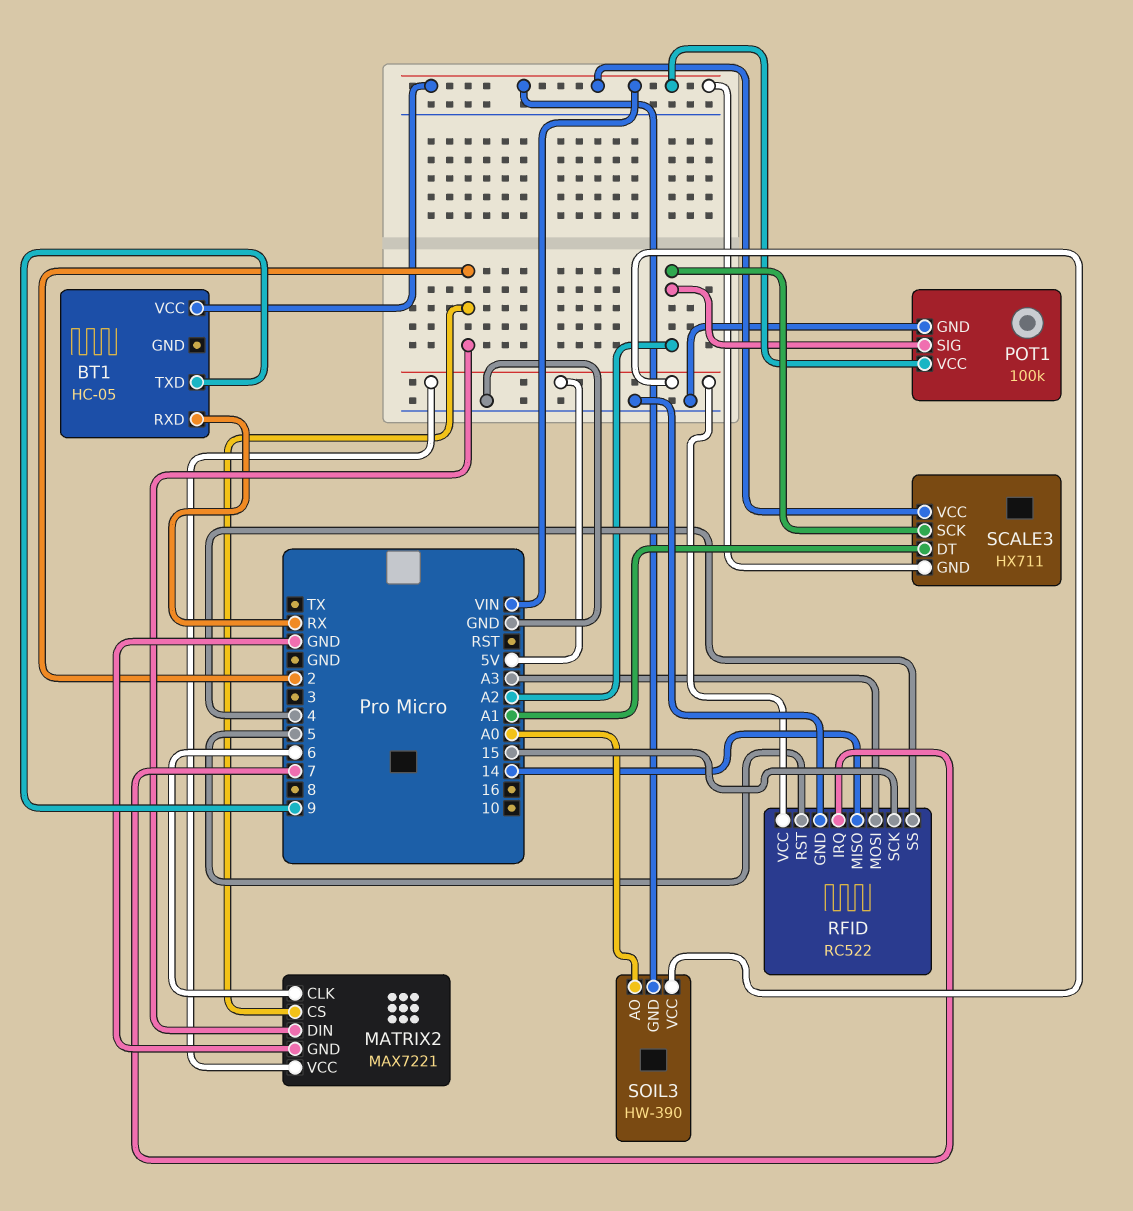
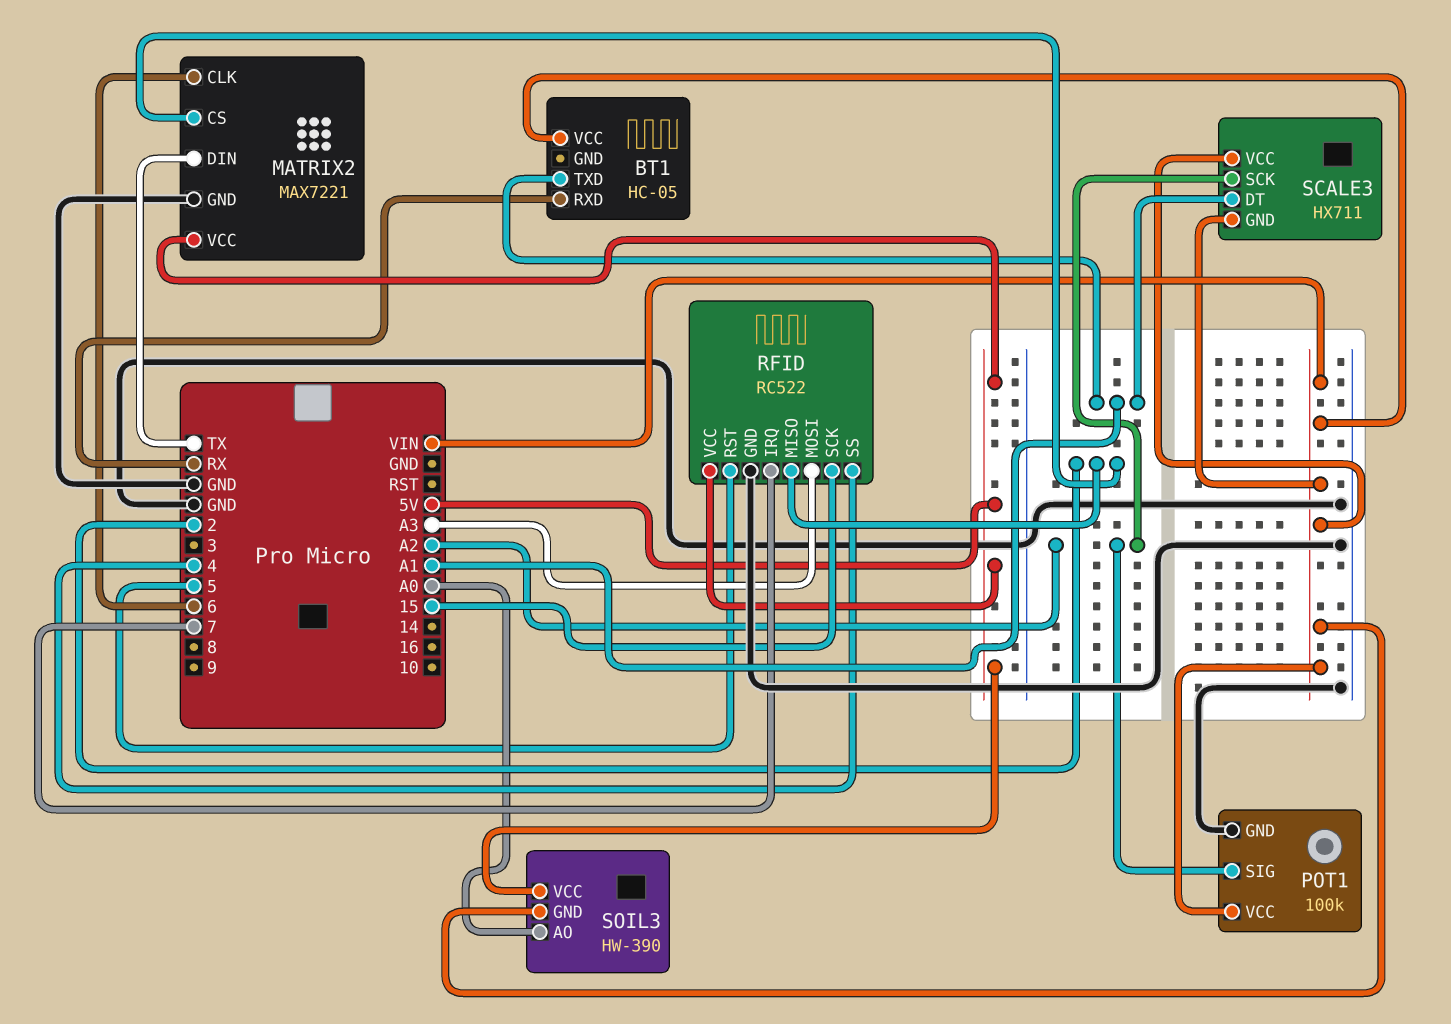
BT1 pin TXD: 9 -> A1
MATRIX2 pin DIN: 2 -> TX
RFID pin MISO: 14 -> 2

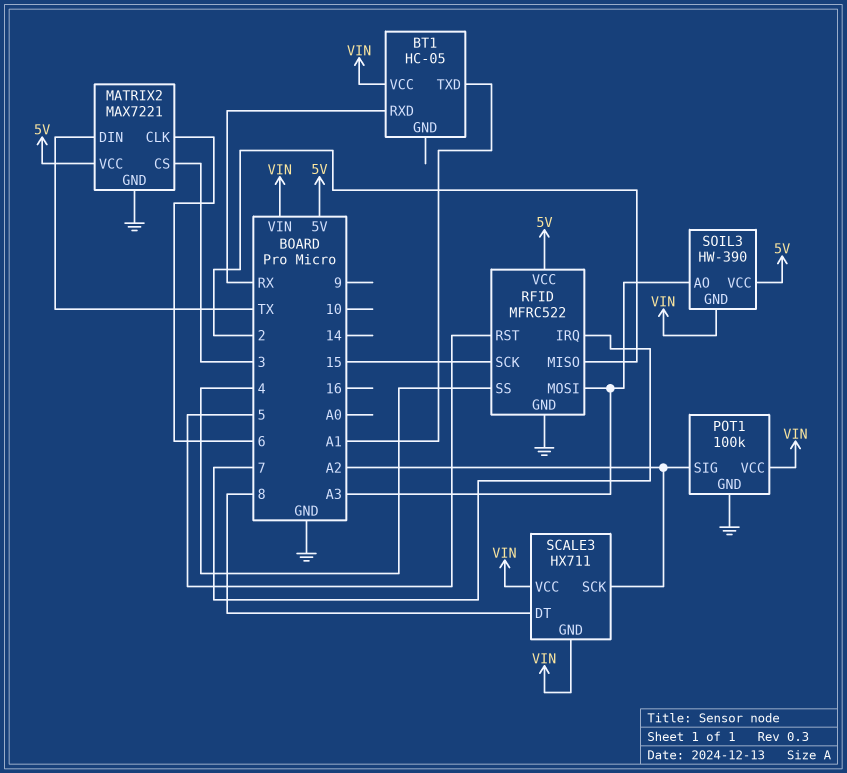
MATRIX2 pin CS: 2 -> 3
RFID: RC522 -> MFRC522
SCALE3 pin DT: A1 -> 8
SOIL3 pin AO: A0 -> A3

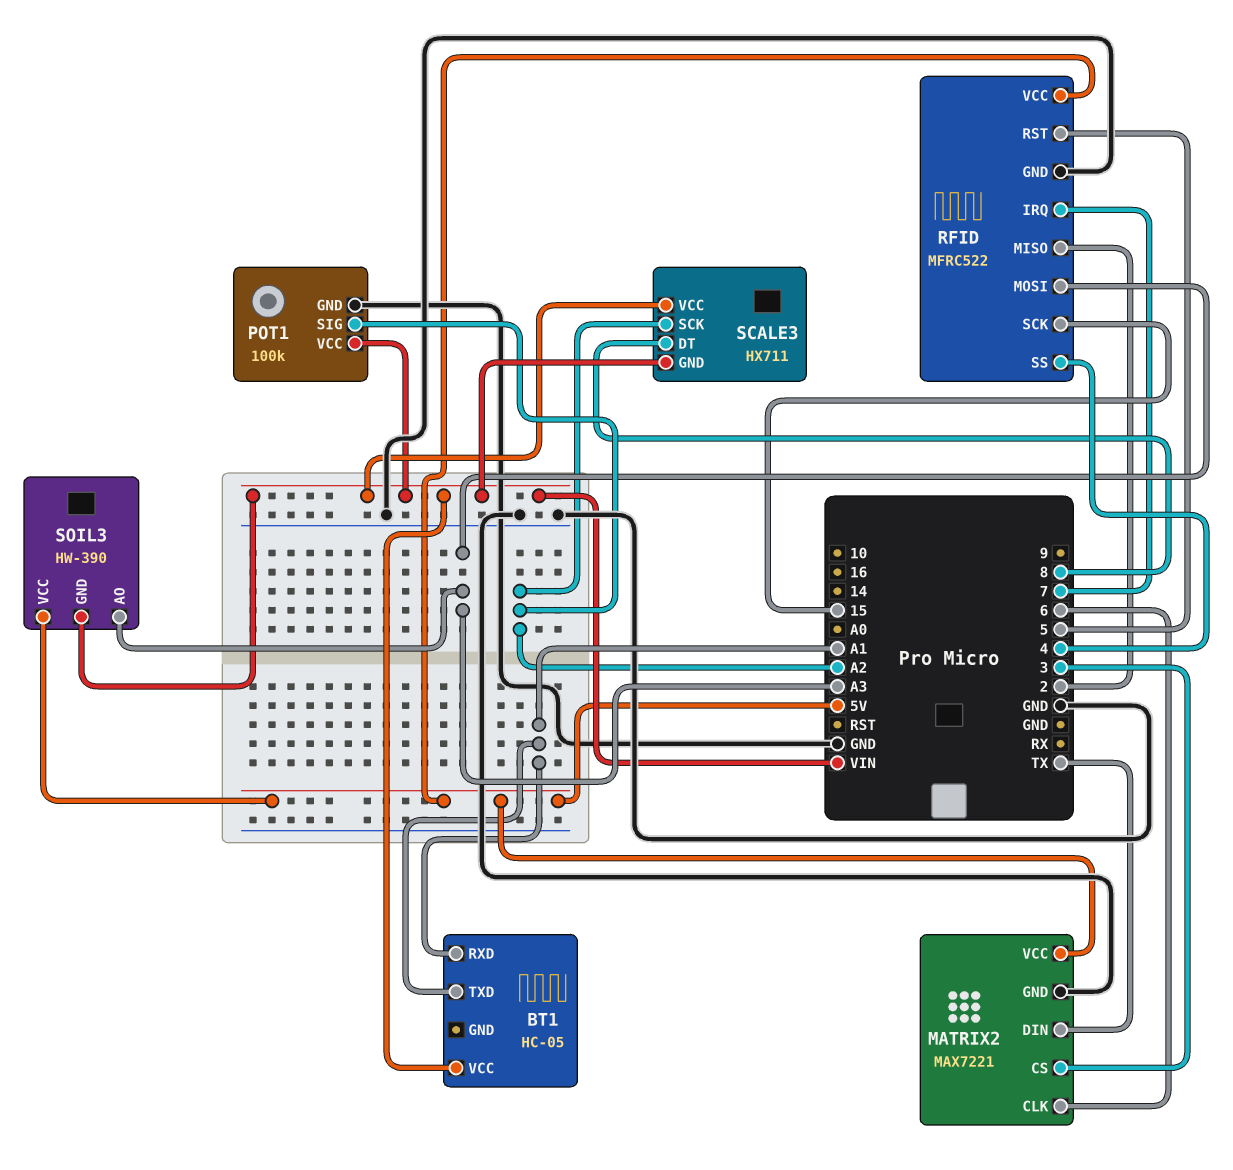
BT1 pin RXD: RX -> A1

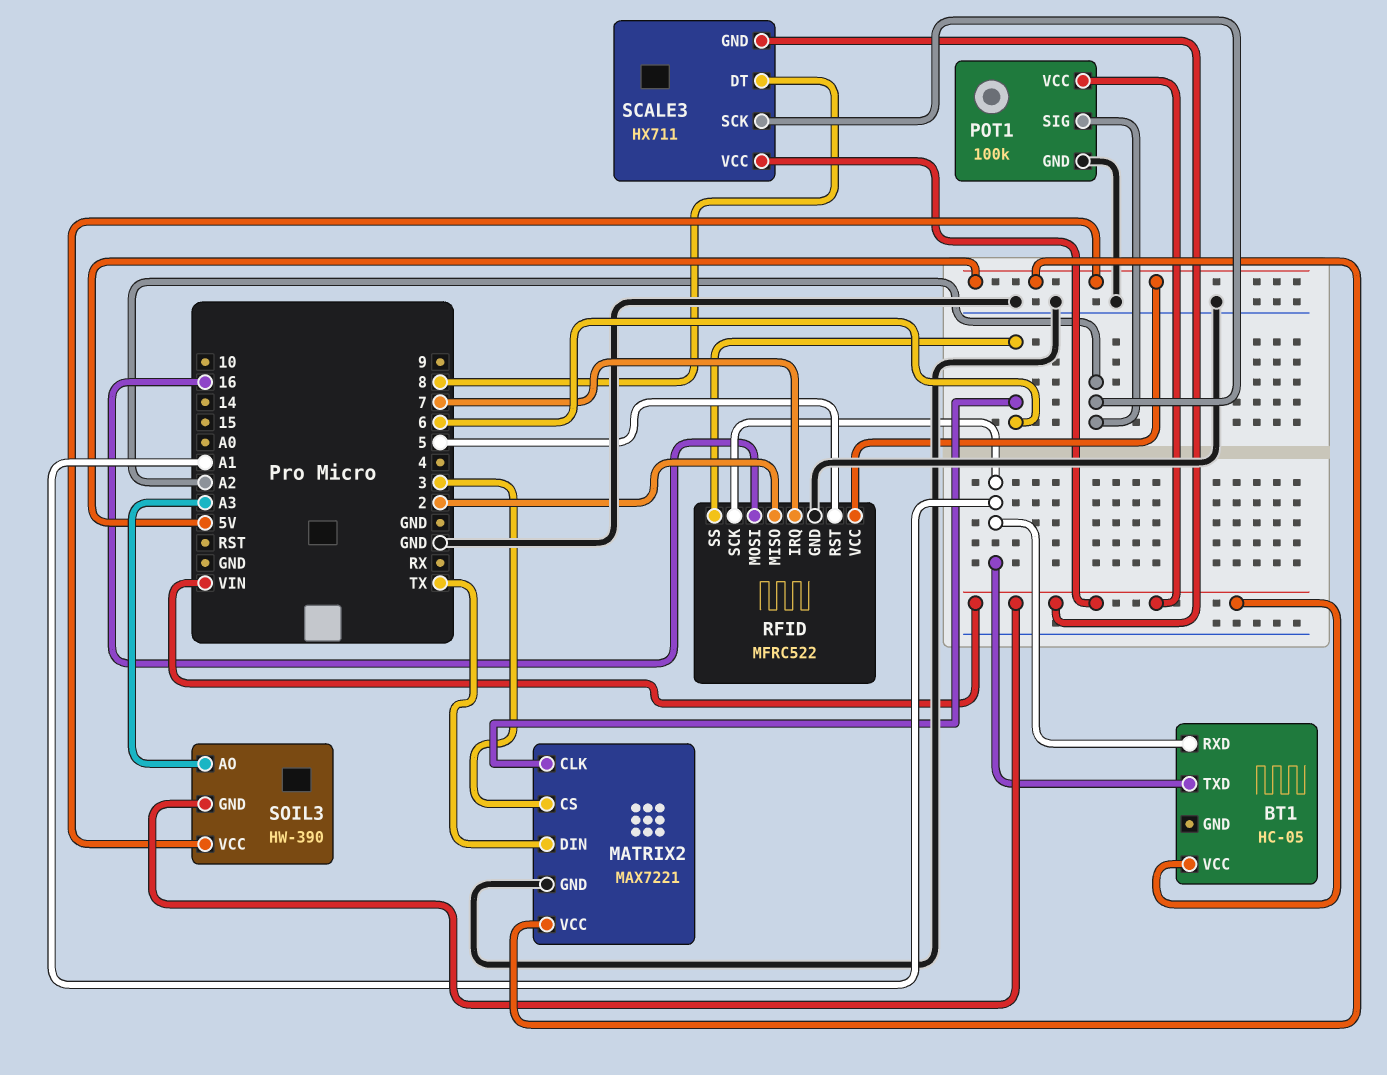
RFID pin MOSI: A3 -> 16
RFID pin SCK: 15 -> A1
RFID pin SS: 4 -> 6

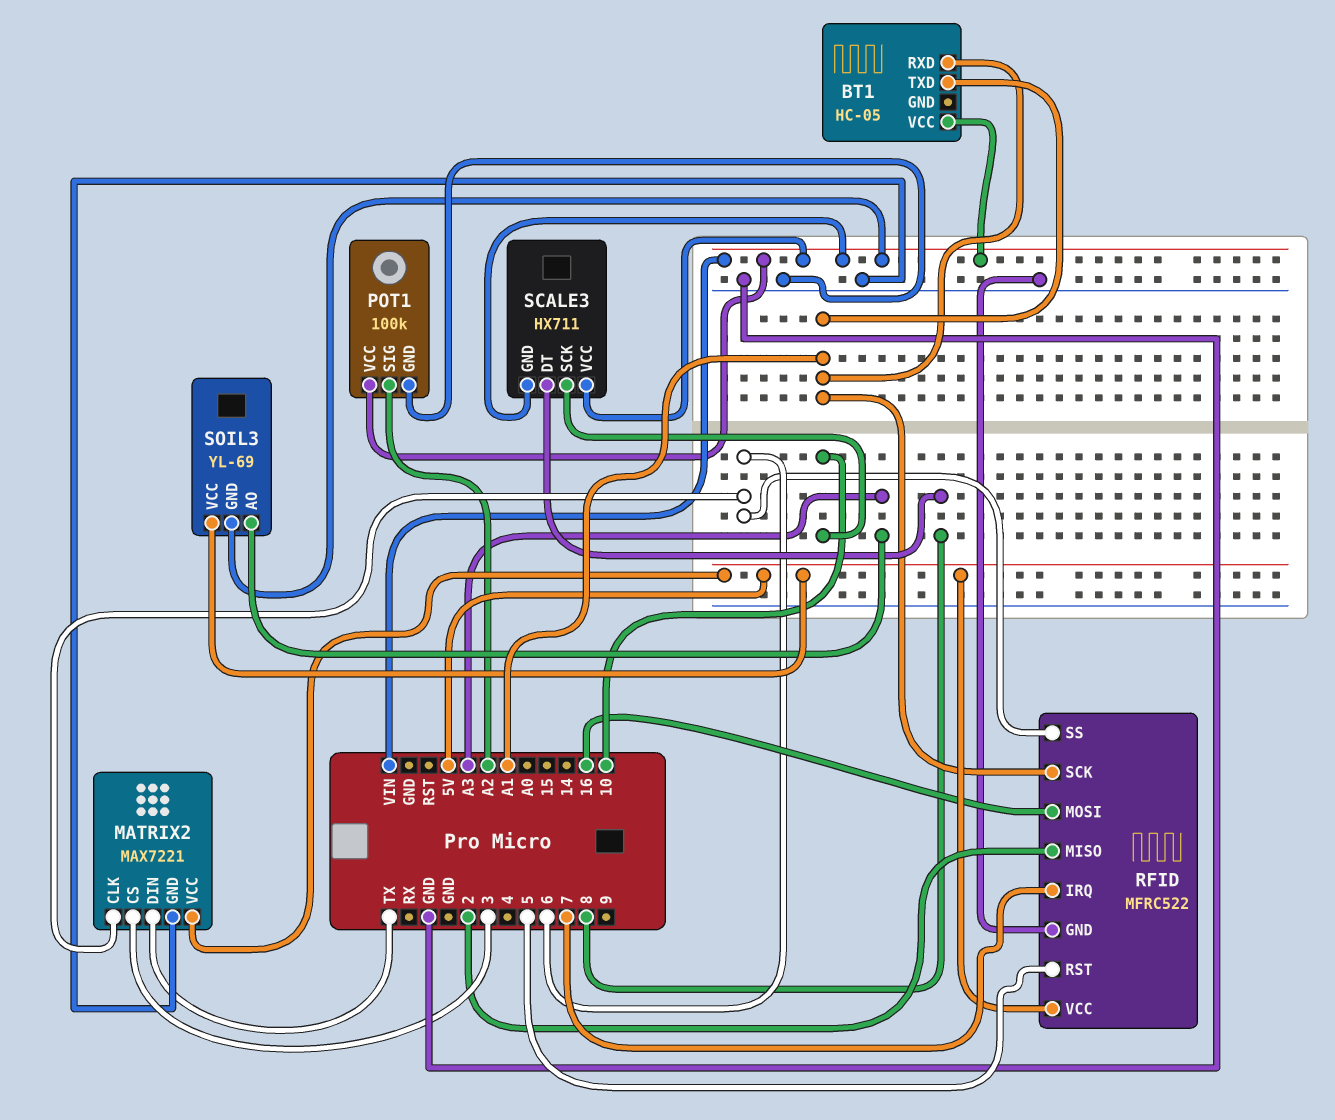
SCALE3 pin SCK: A2 -> 10
SOIL3: HW-390 -> YL-69

